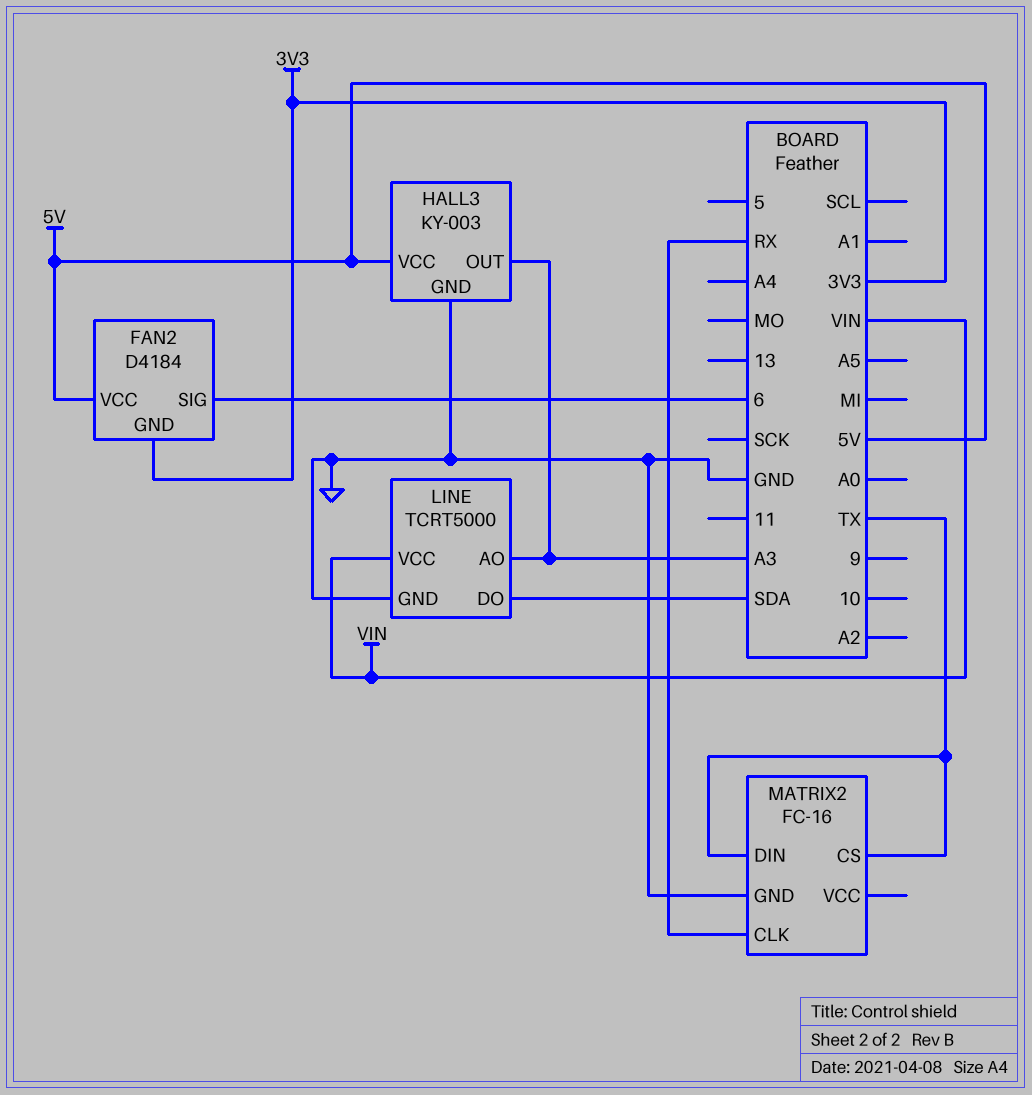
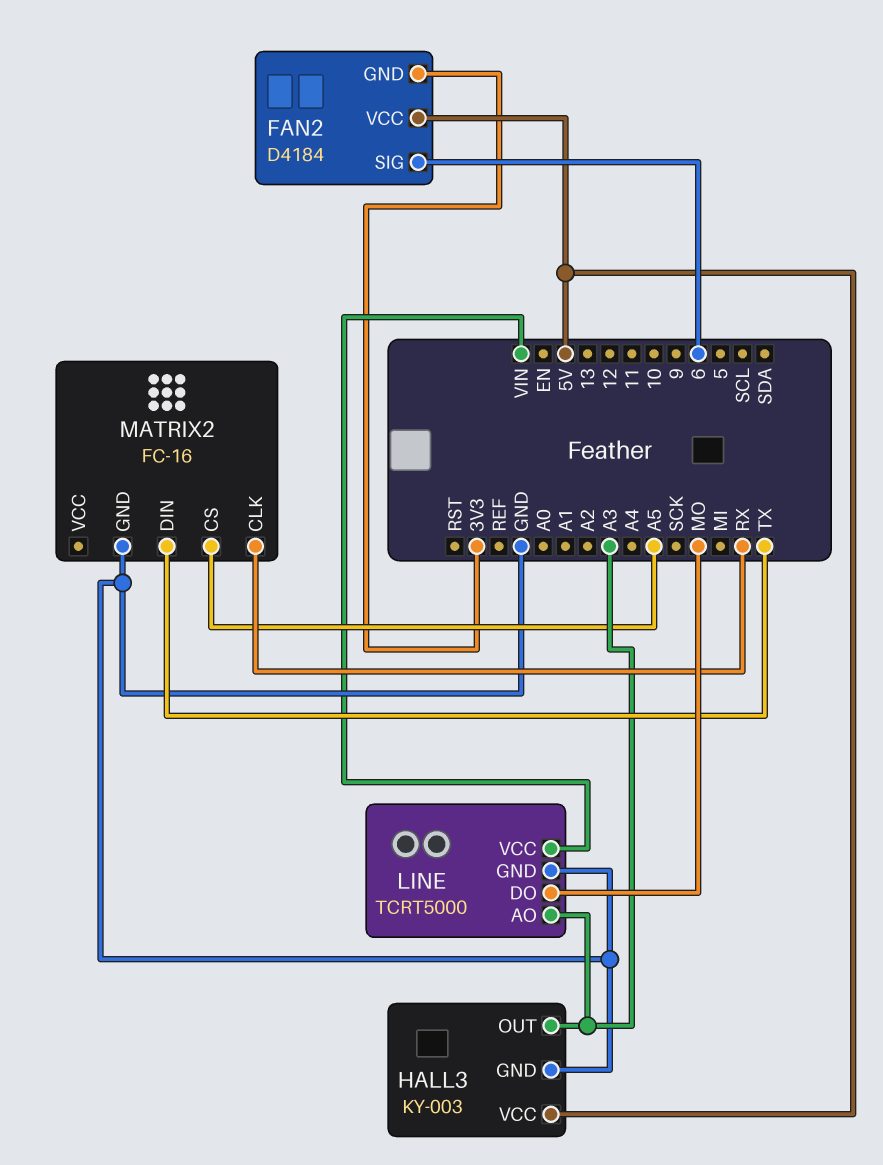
LINE pin DO: SDA -> MO
MATRIX2 pin CS: TX -> A5

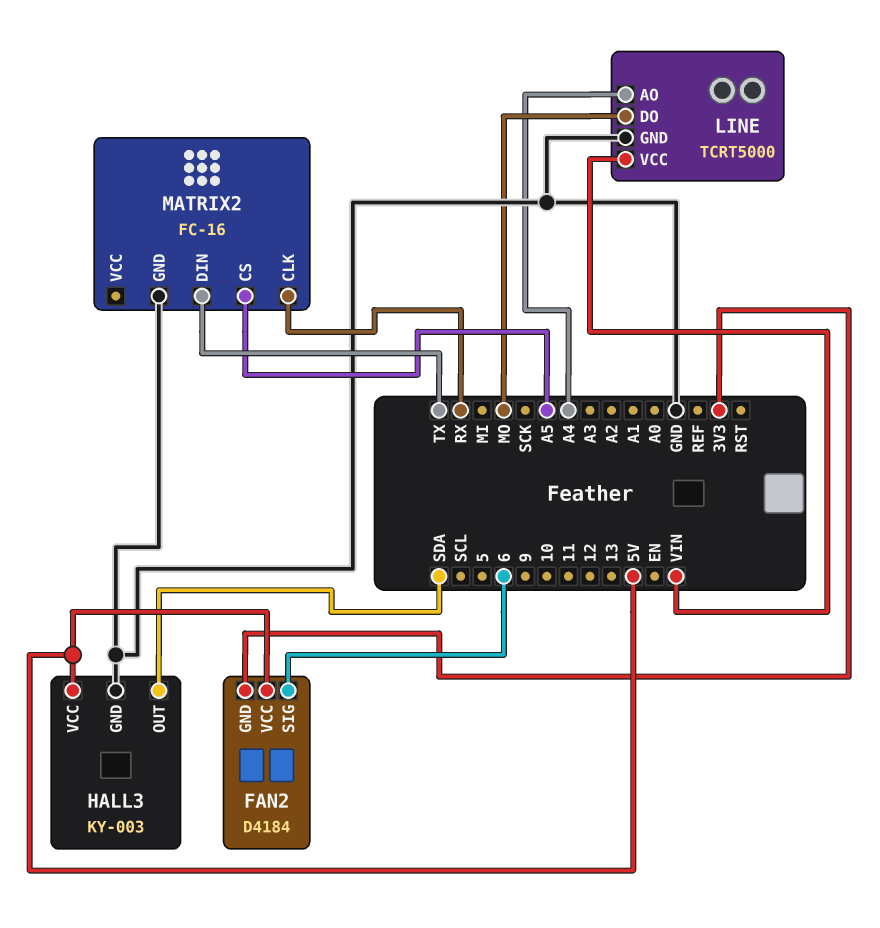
HALL3 pin OUT: A3 -> SDA
LINE pin AO: A3 -> A4

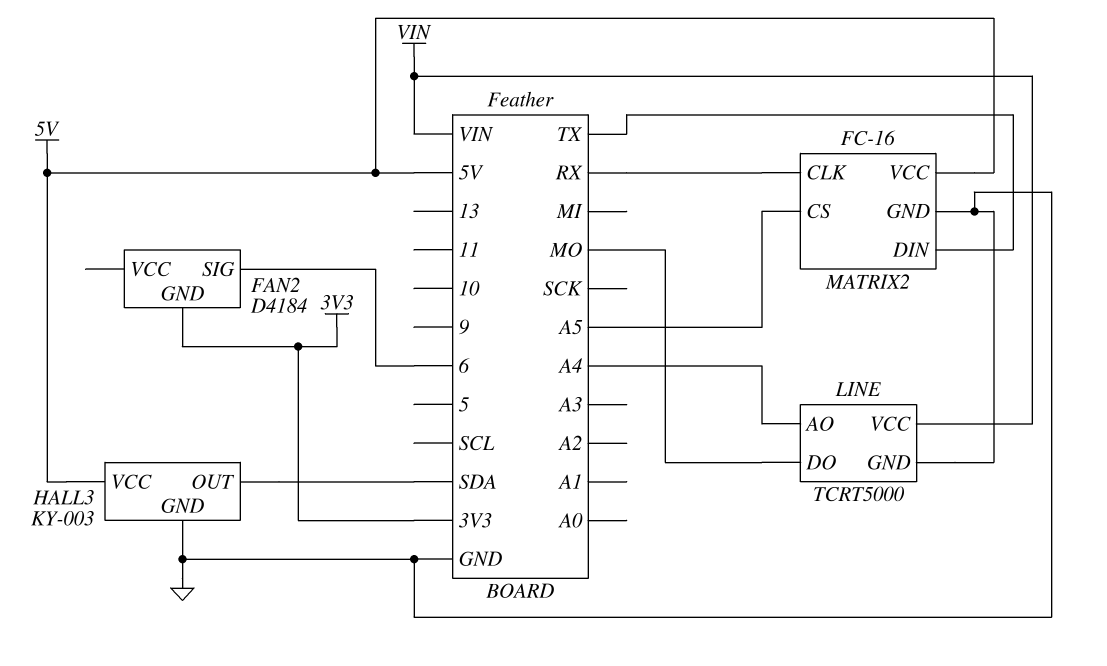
FAN2 pin VCC: 5V -> none
MATRIX2 pin VCC: none -> 5V

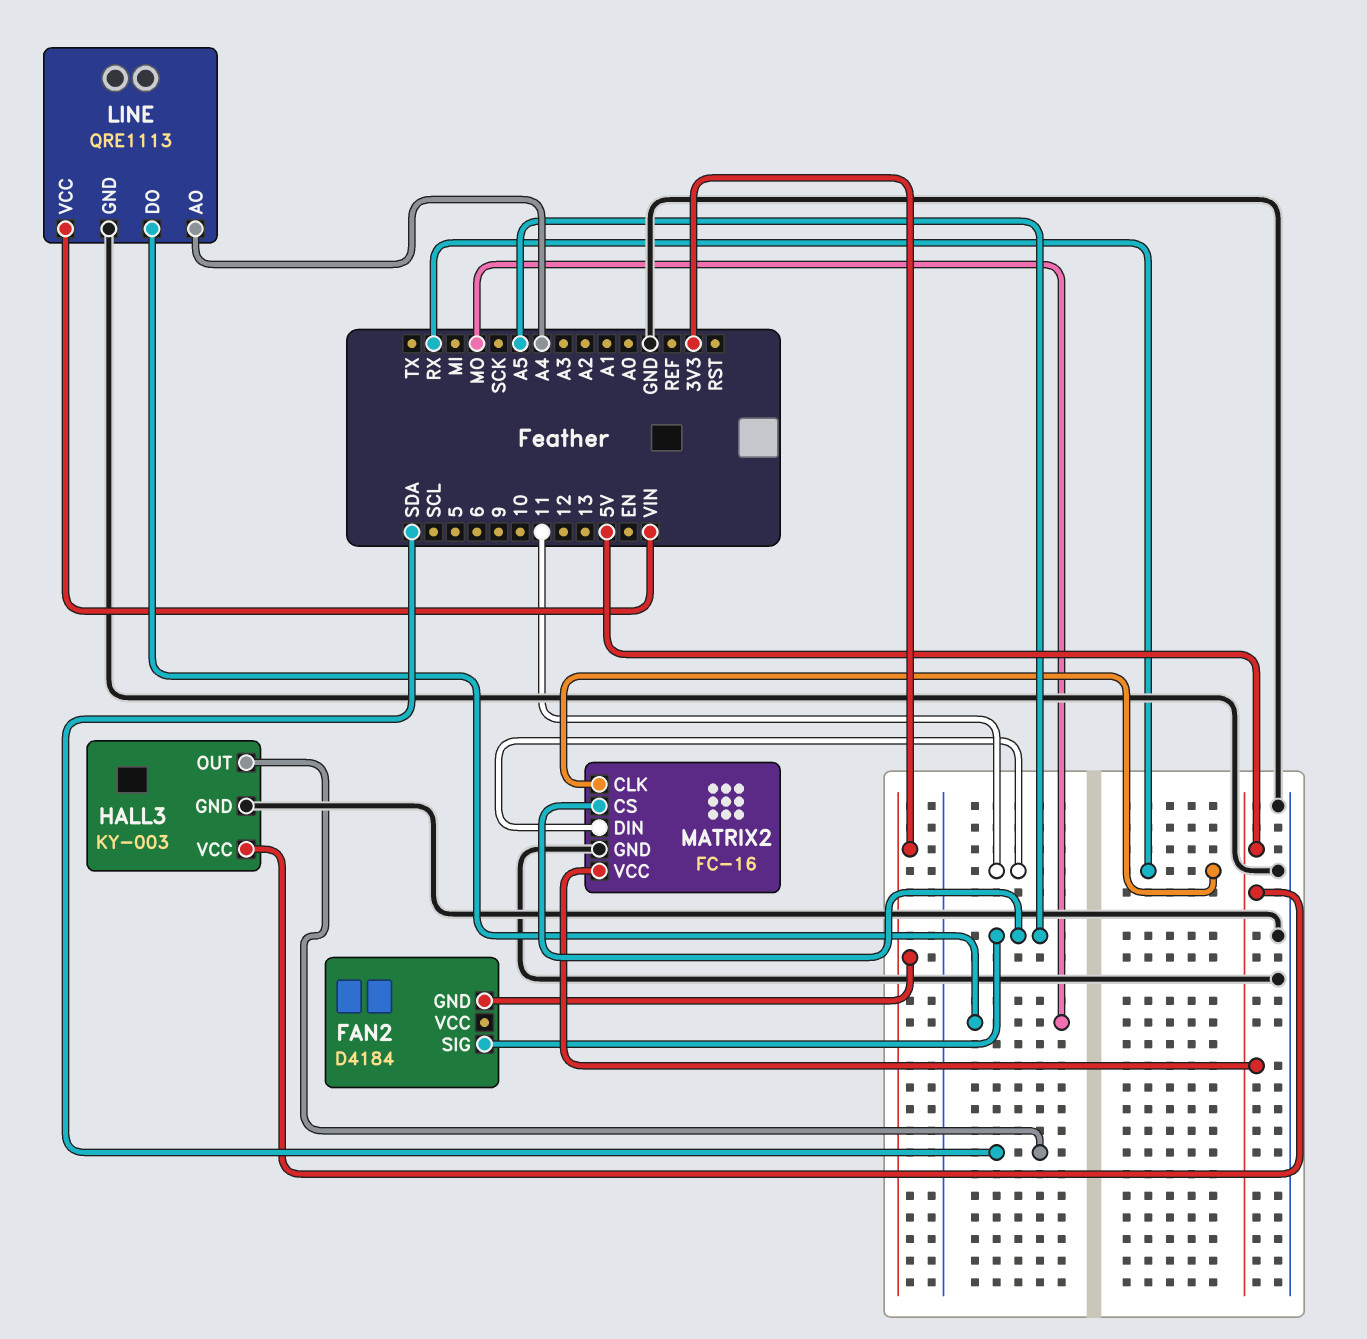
FAN2 pin SIG: 6 -> A5
LINE: TCRT5000 -> QRE1113
MATRIX2 pin DIN: TX -> 11

